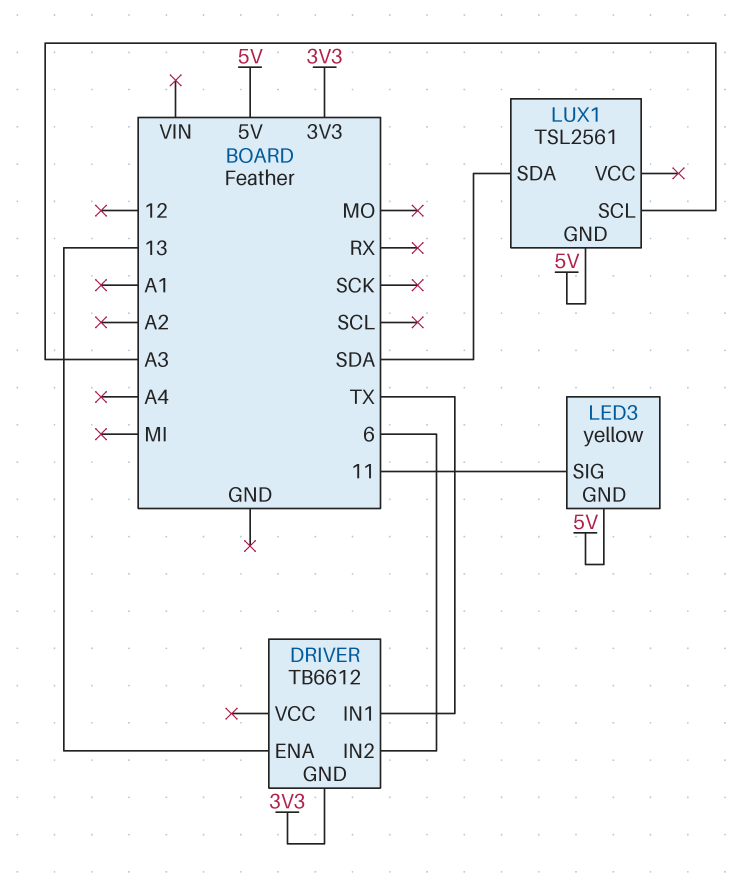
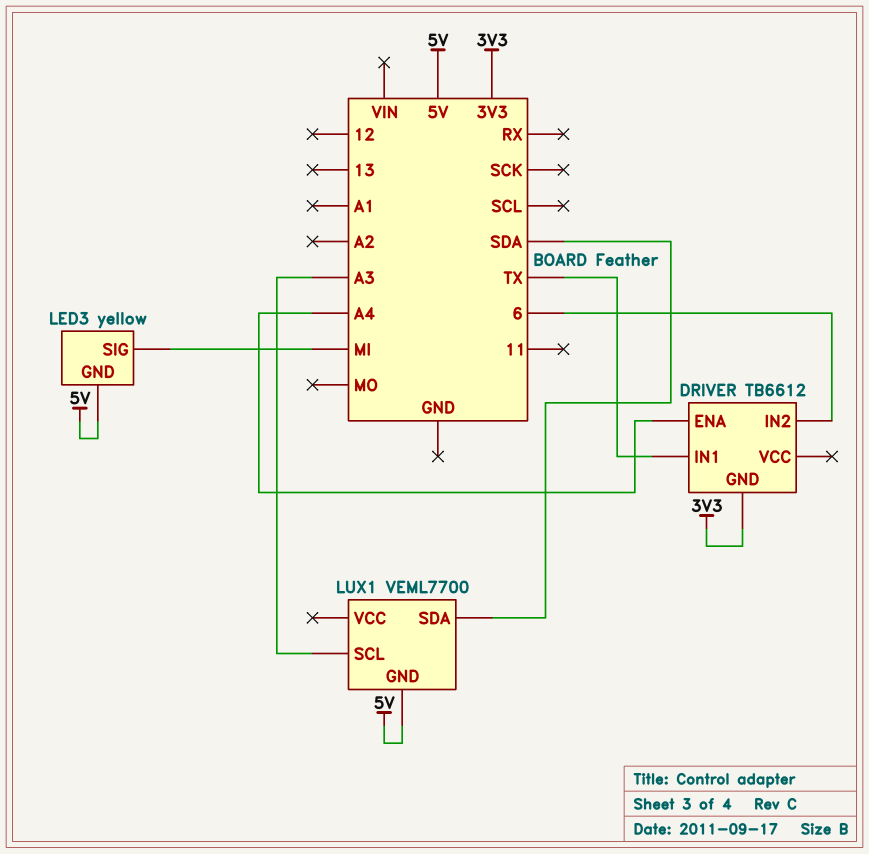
DRIVER pin ENA: 13 -> A4
LED3 pin SIG: 11 -> MI
LUX1: TSL2561 -> VEML7700

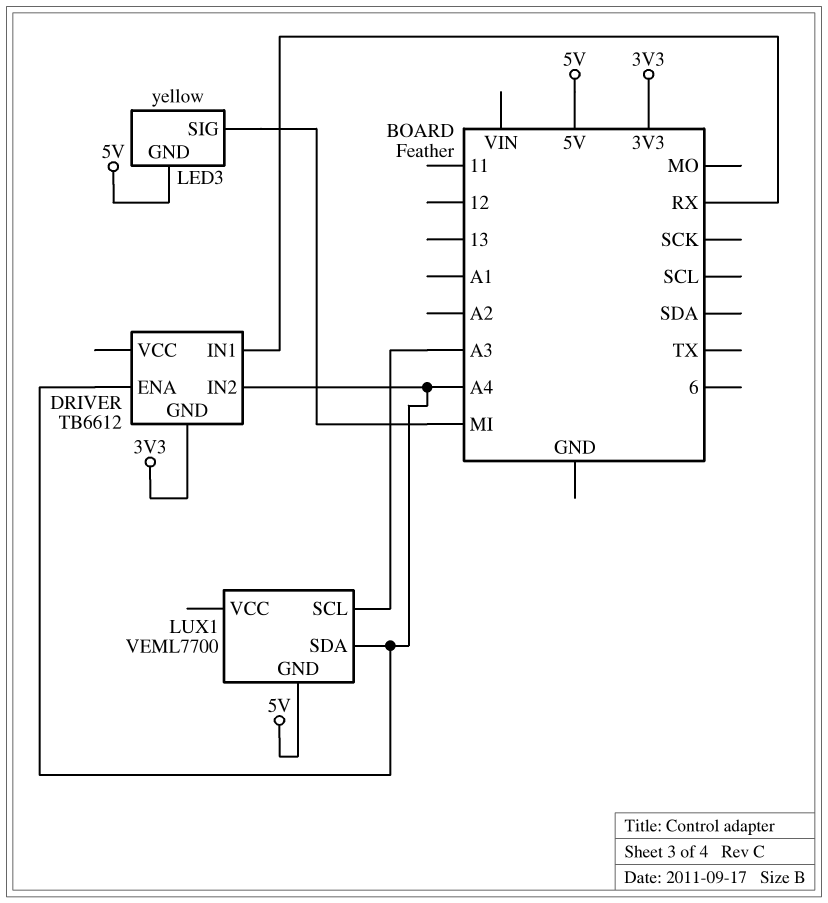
DRIVER pin IN1: TX -> RX
DRIVER pin IN2: 6 -> A4
LUX1 pin SDA: SDA -> A4

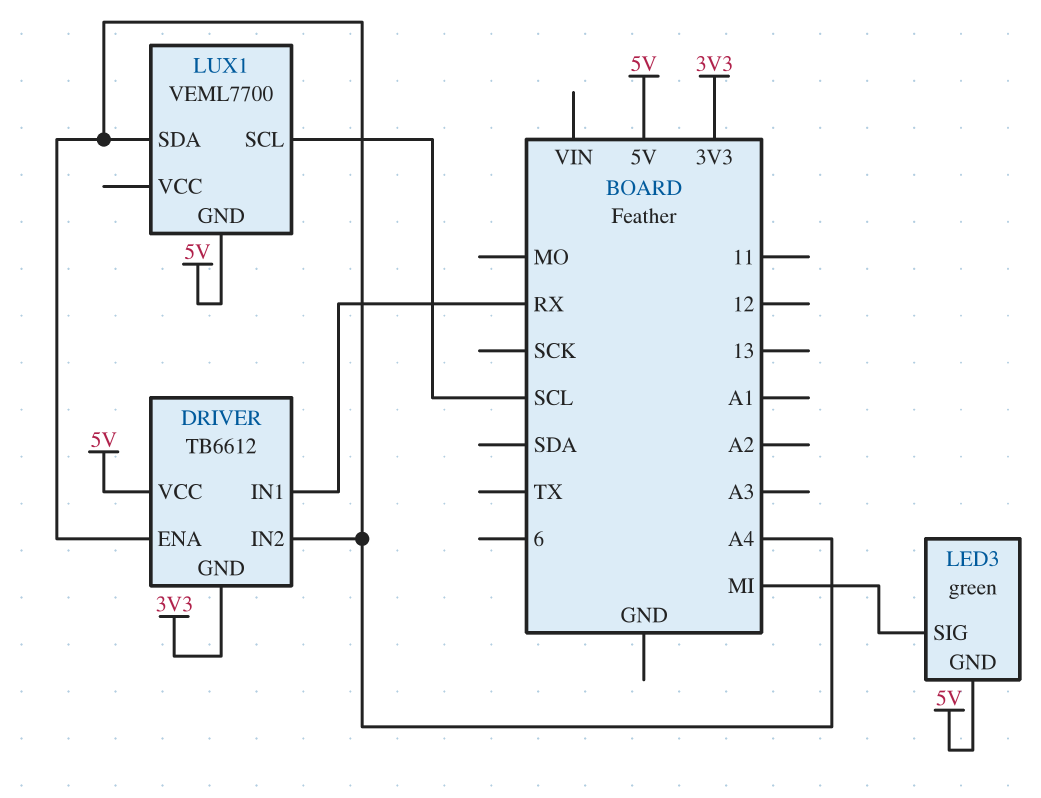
DRIVER pin VCC: none -> 5V
LED3: yellow -> green
LUX1 pin SCL: A3 -> SCL

